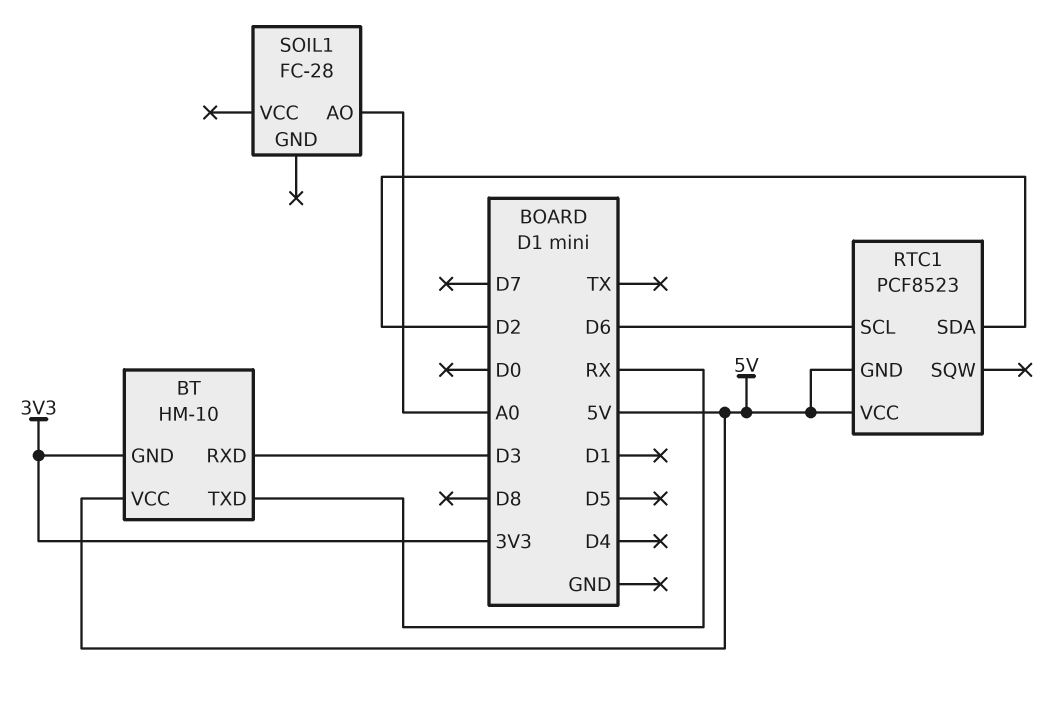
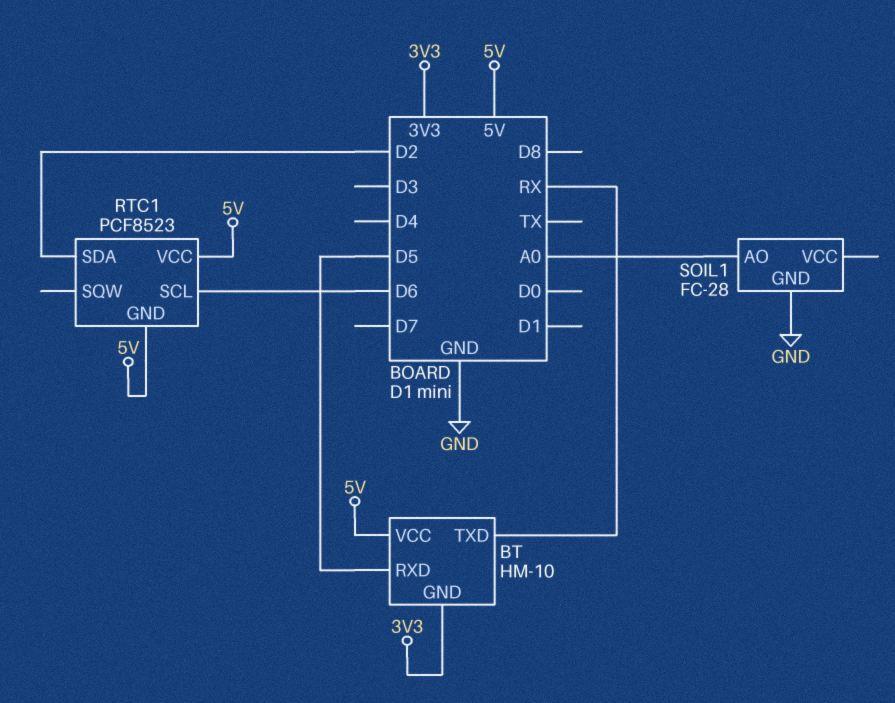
BT pin RXD: D3 -> D5
SOIL1 pin GND: none -> GND

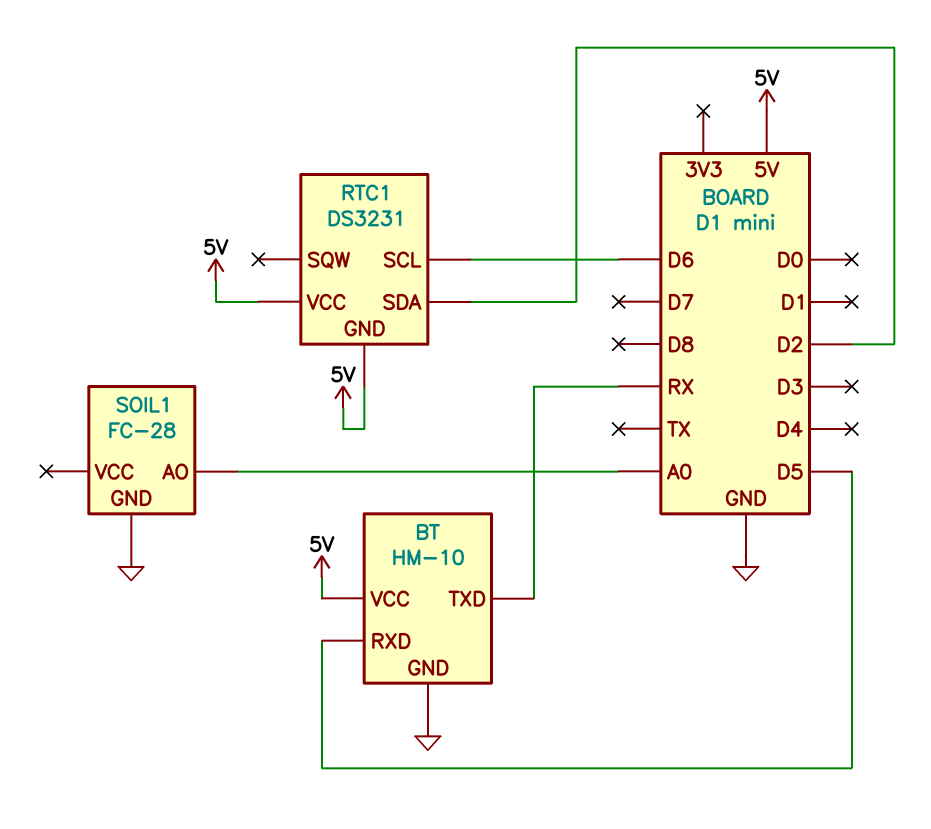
BT pin GND: 3V3 -> GND
RTC1: PCF8523 -> DS3231

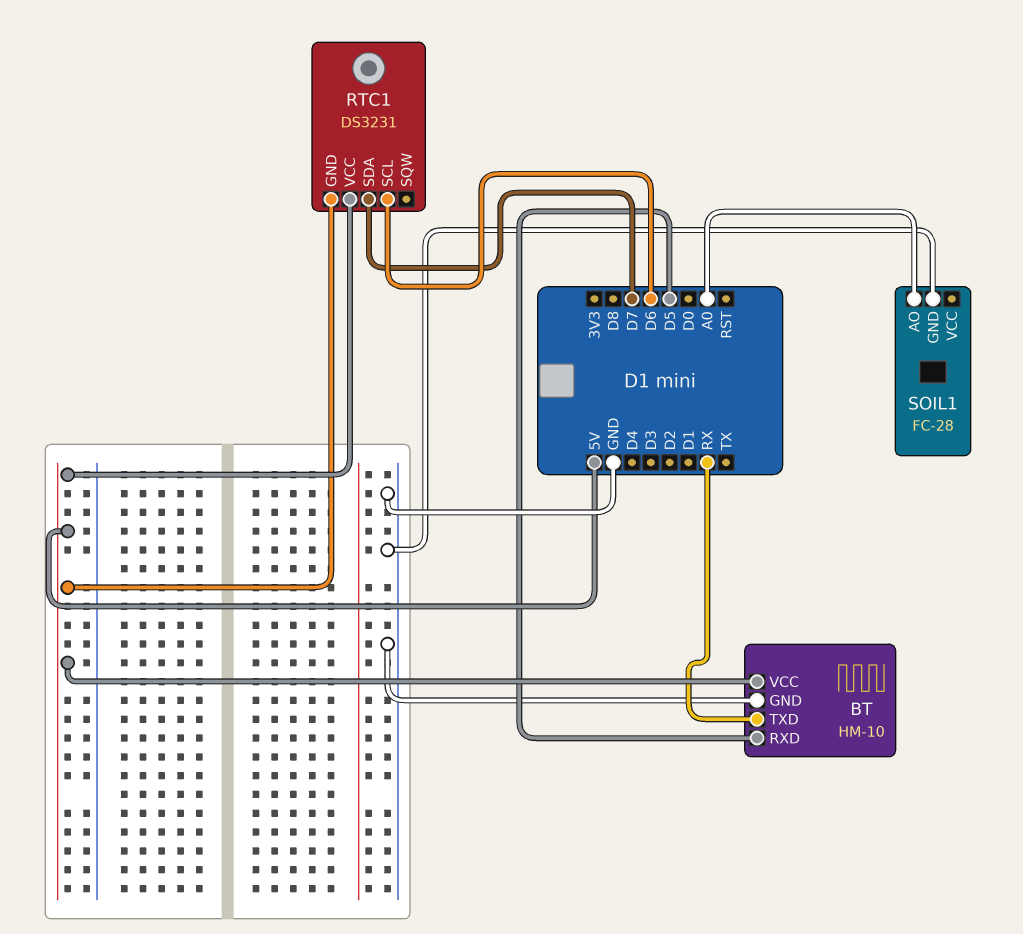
RTC1 pin SDA: D2 -> D7

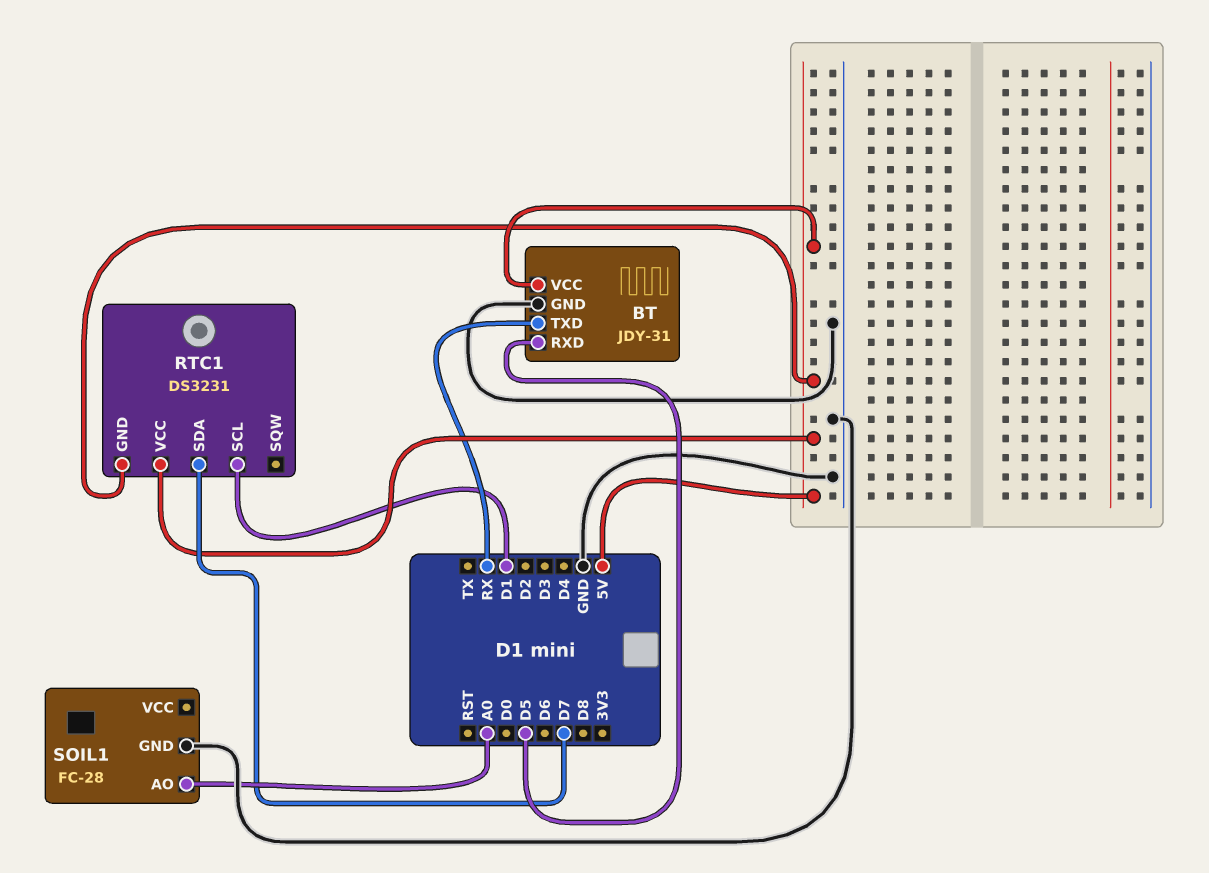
BT: HM-10 -> JDY-31
RTC1 pin SCL: D6 -> D1

